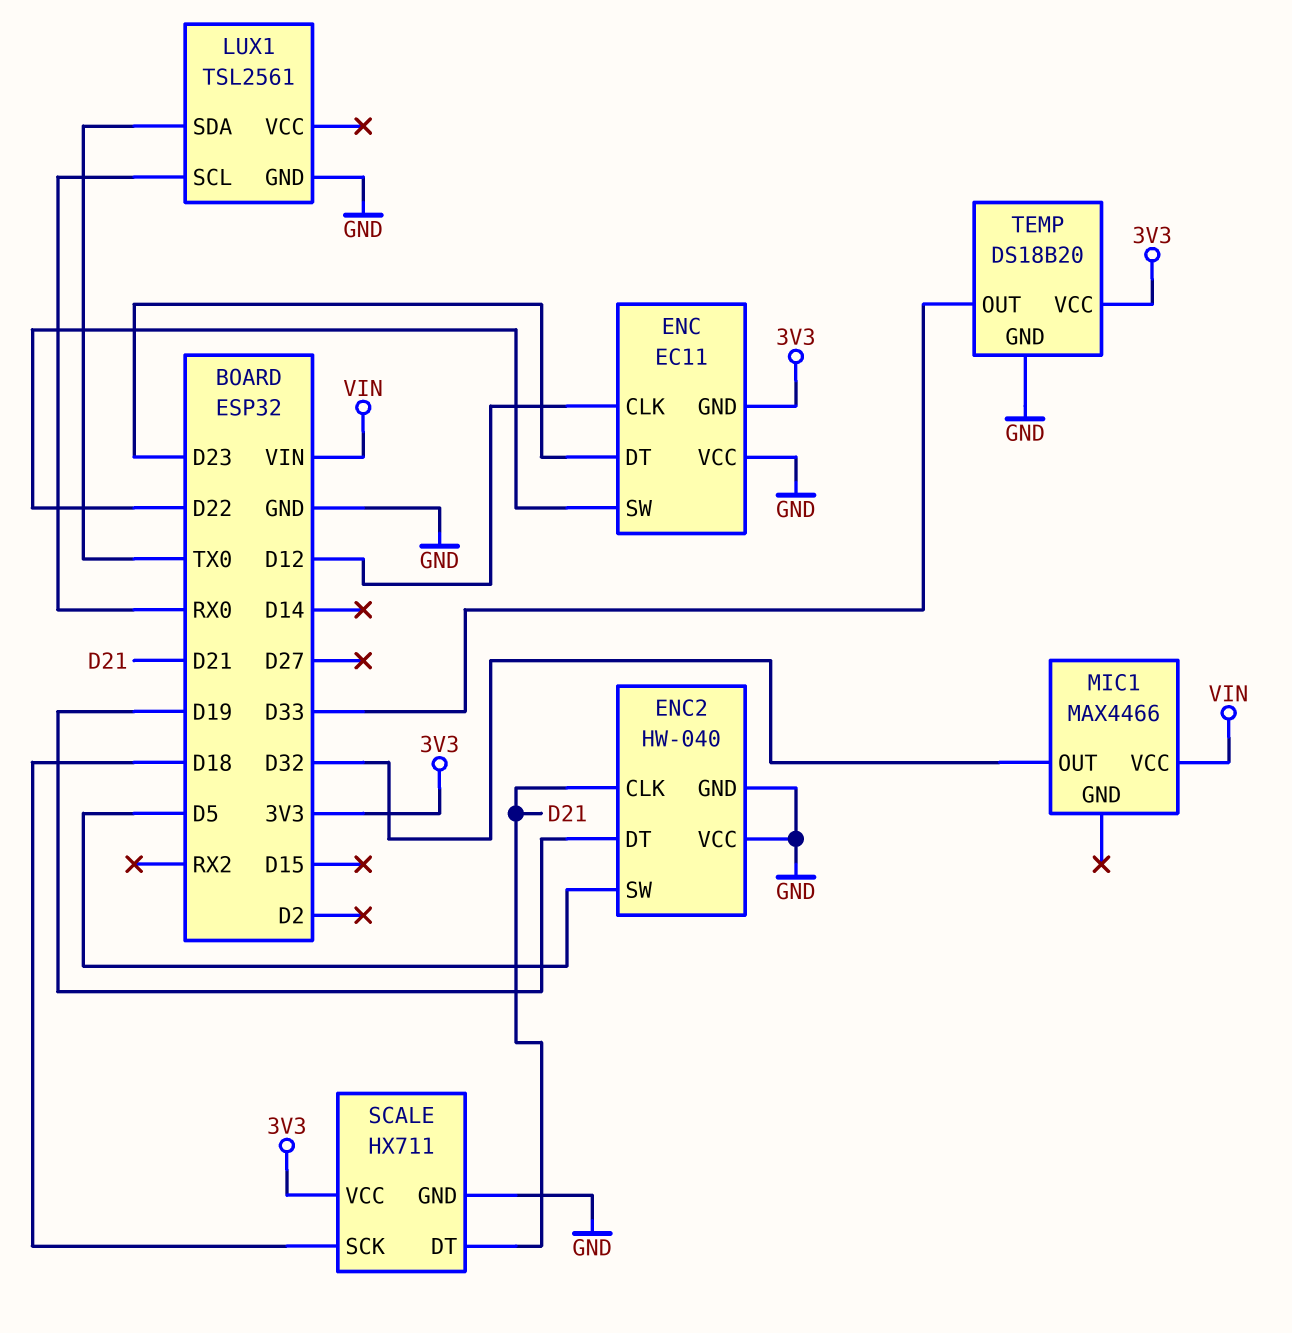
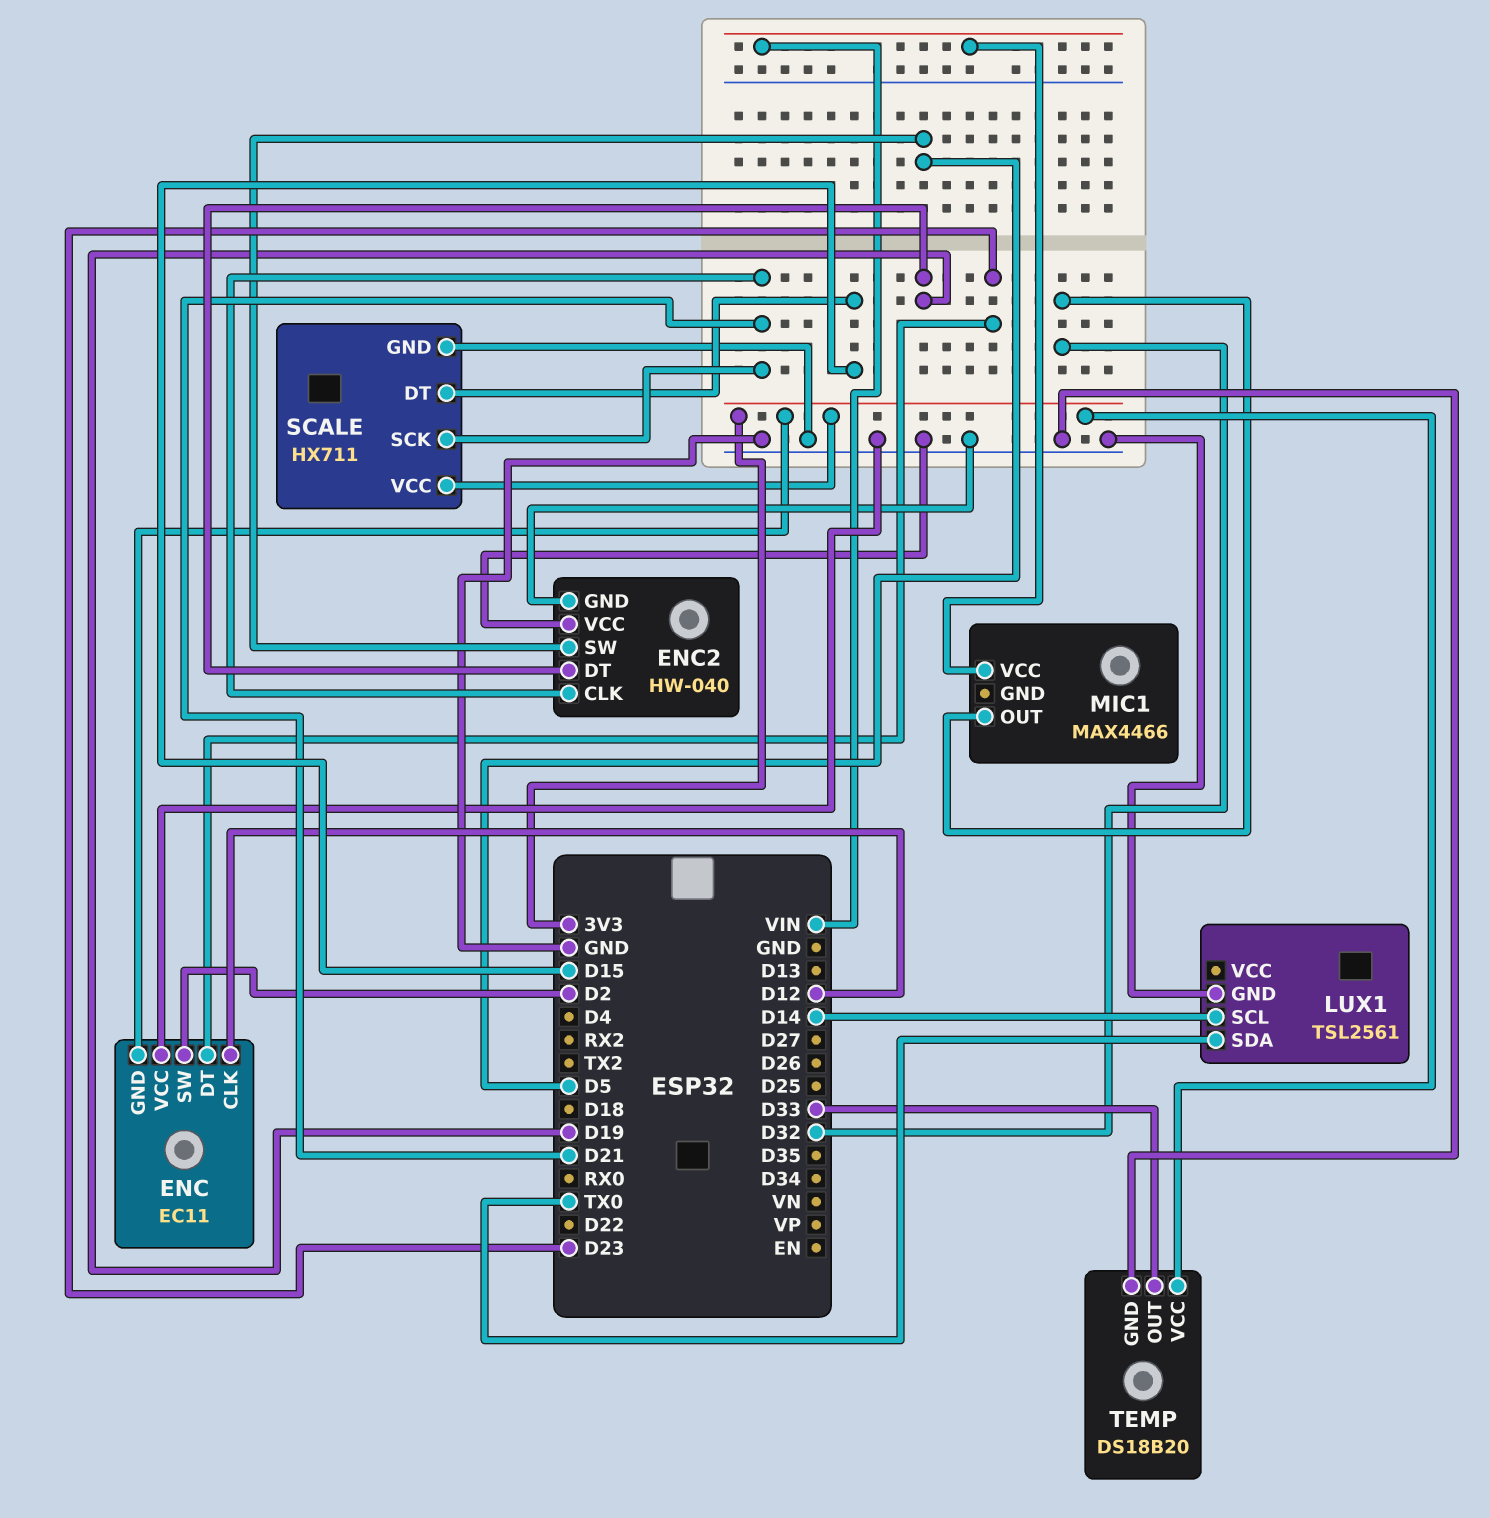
ENC pin SW: D22 -> D2
LUX1 pin SCL: RX0 -> D14
SCALE pin DT: D21 -> D15
SCALE pin SCK: D18 -> D21

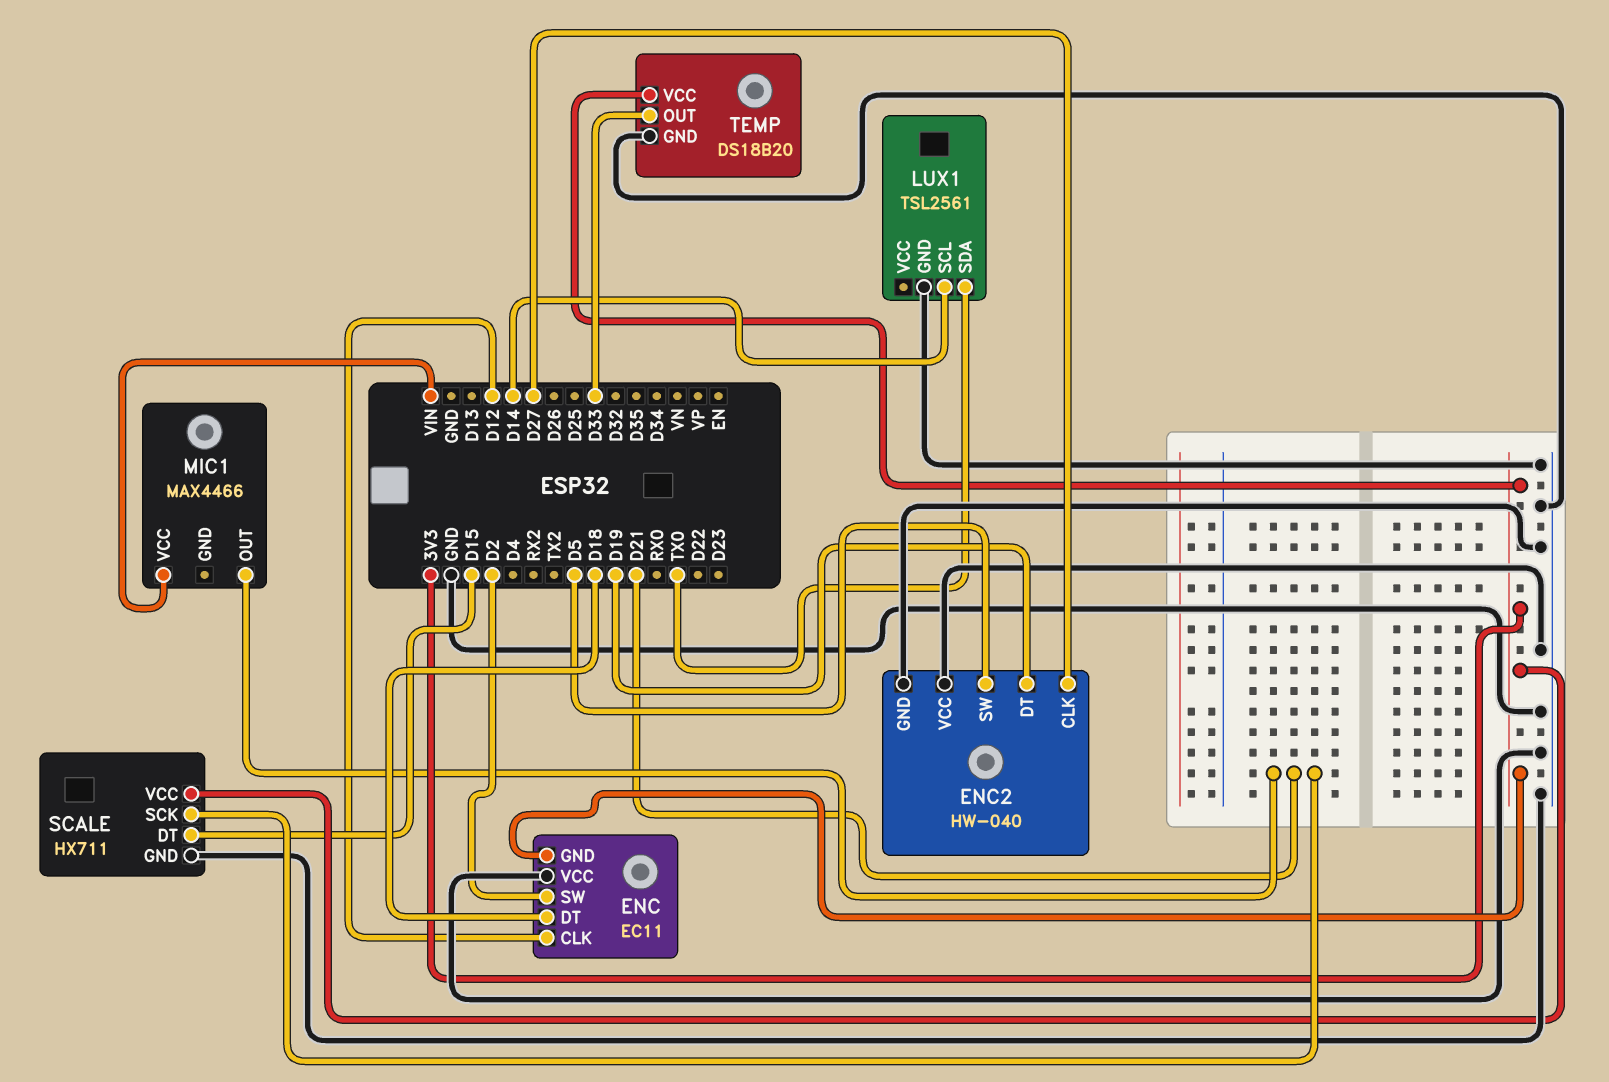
ENC pin DT: D23 -> D18
ENC2 pin CLK: D21 -> D27
MIC1 pin OUT: D32 -> D21

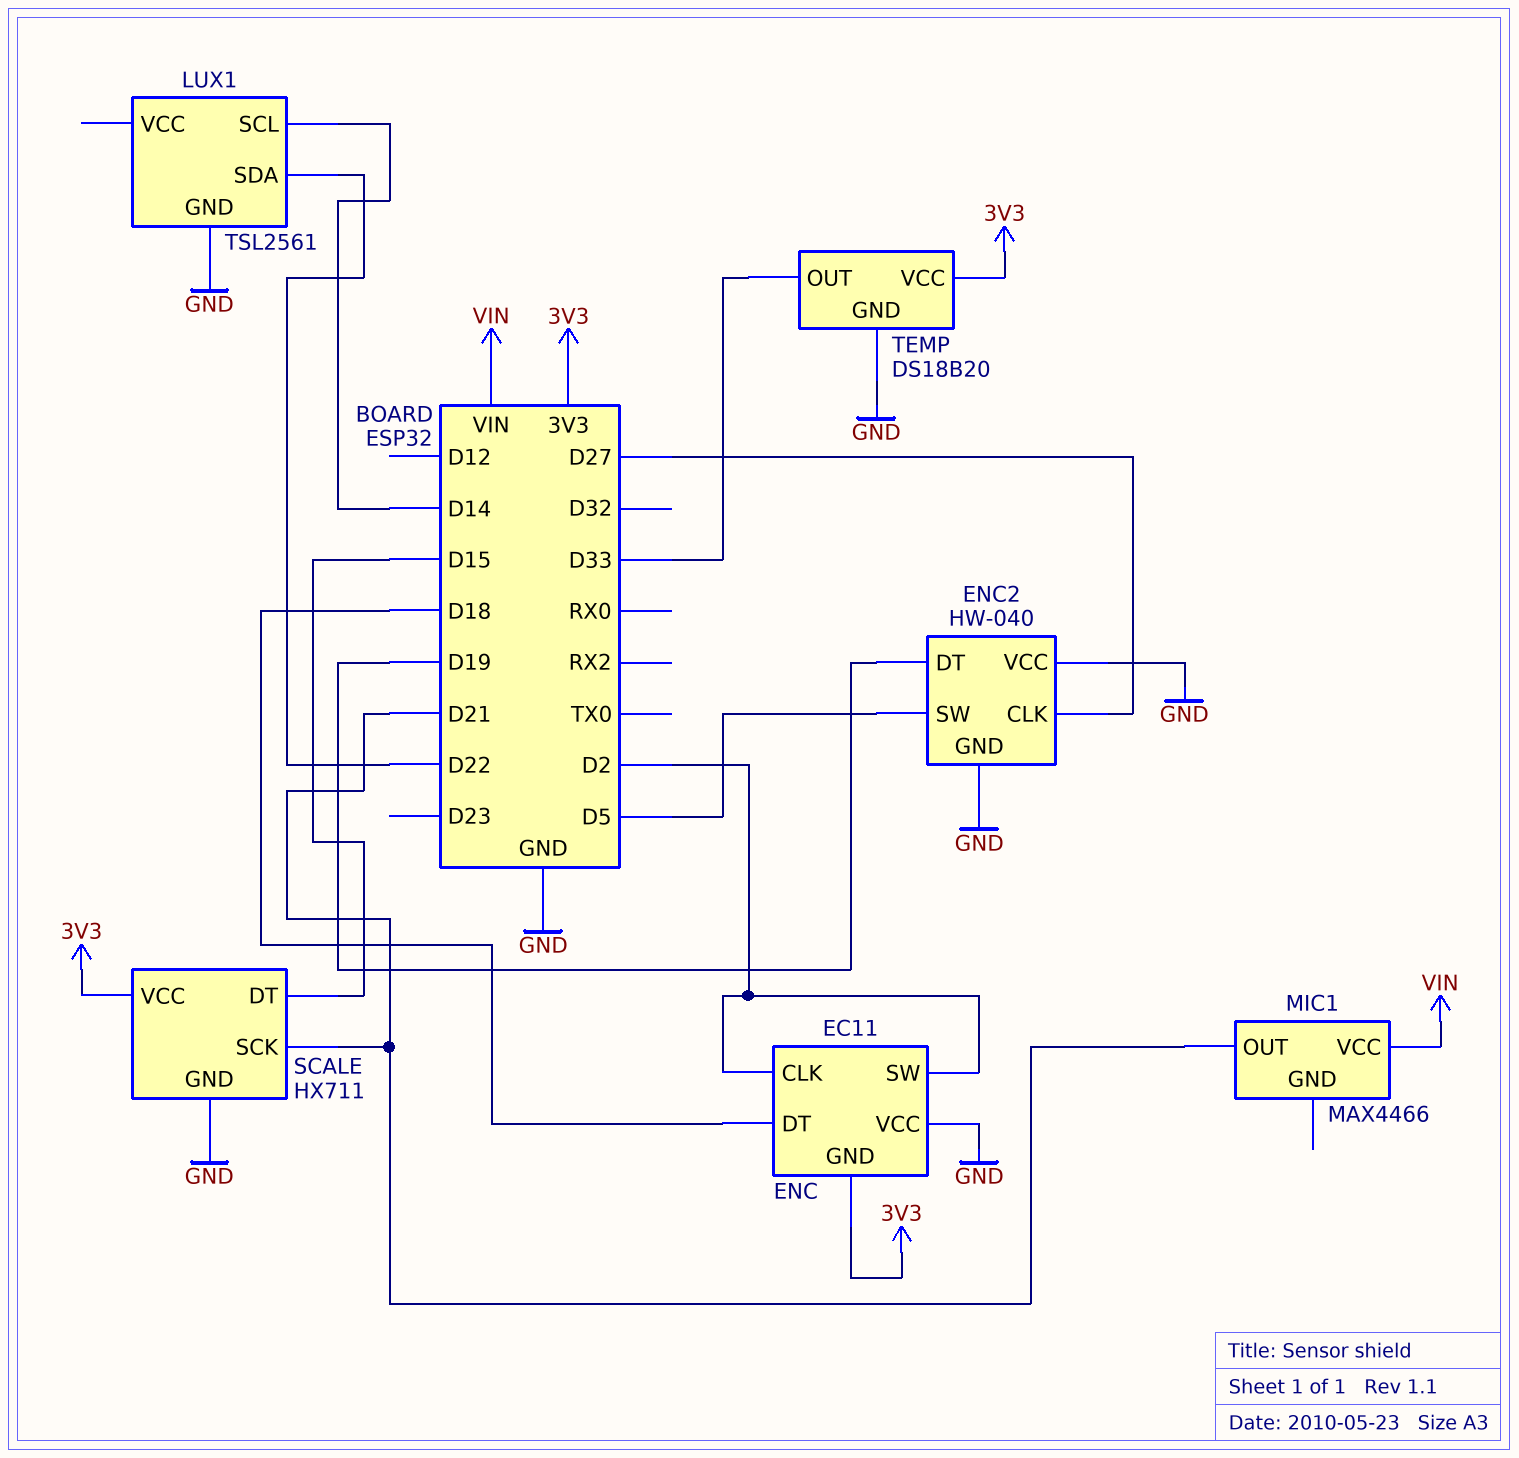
ENC pin CLK: D12 -> D2
LUX1 pin SDA: TX0 -> D22

